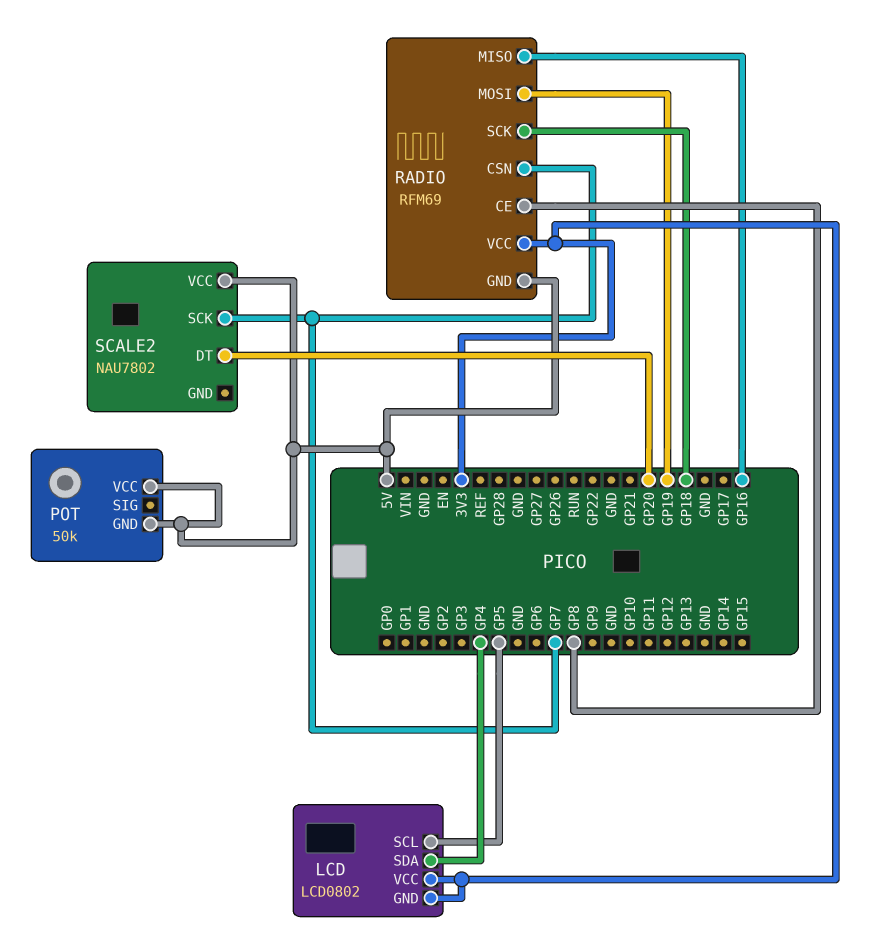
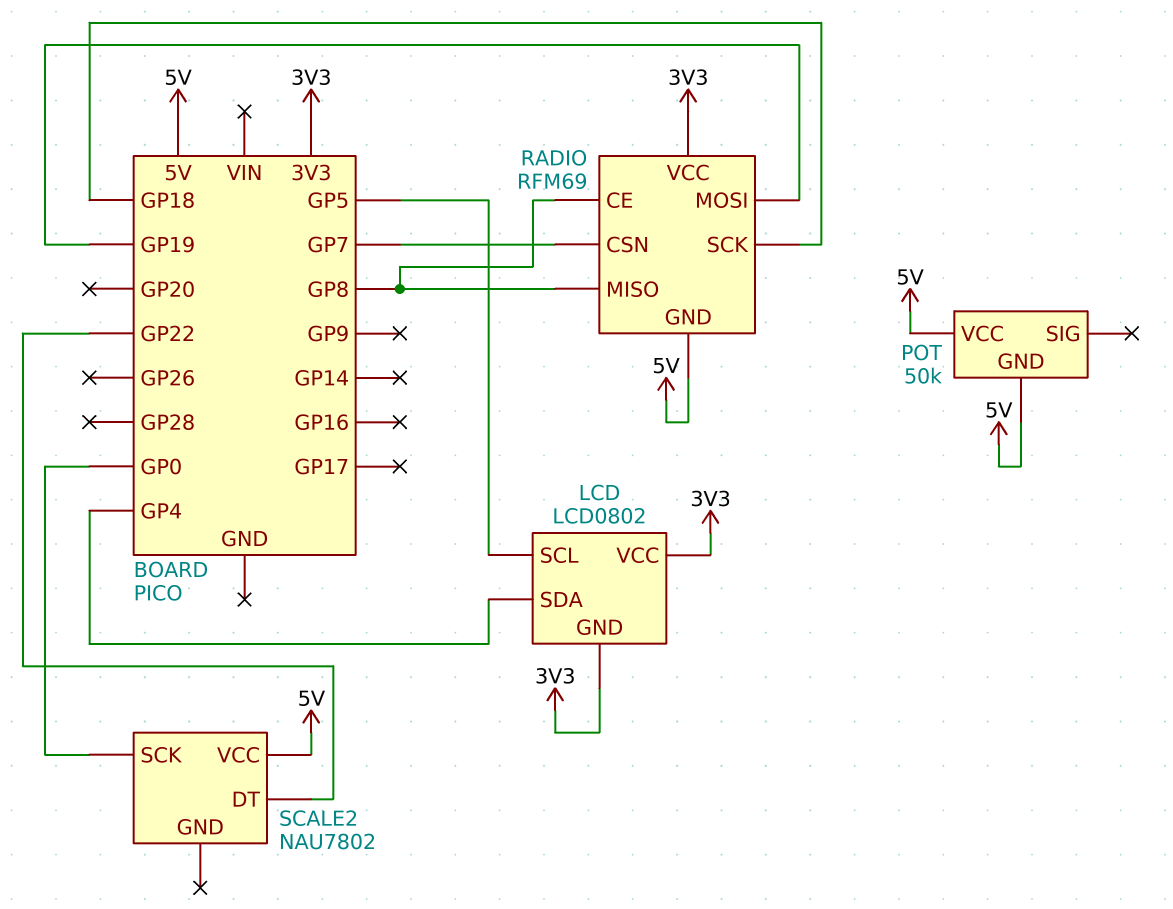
RADIO pin MISO: GP16 -> GP8
SCALE2 pin DT: GP20 -> GP22
SCALE2 pin SCK: GP7 -> GP0

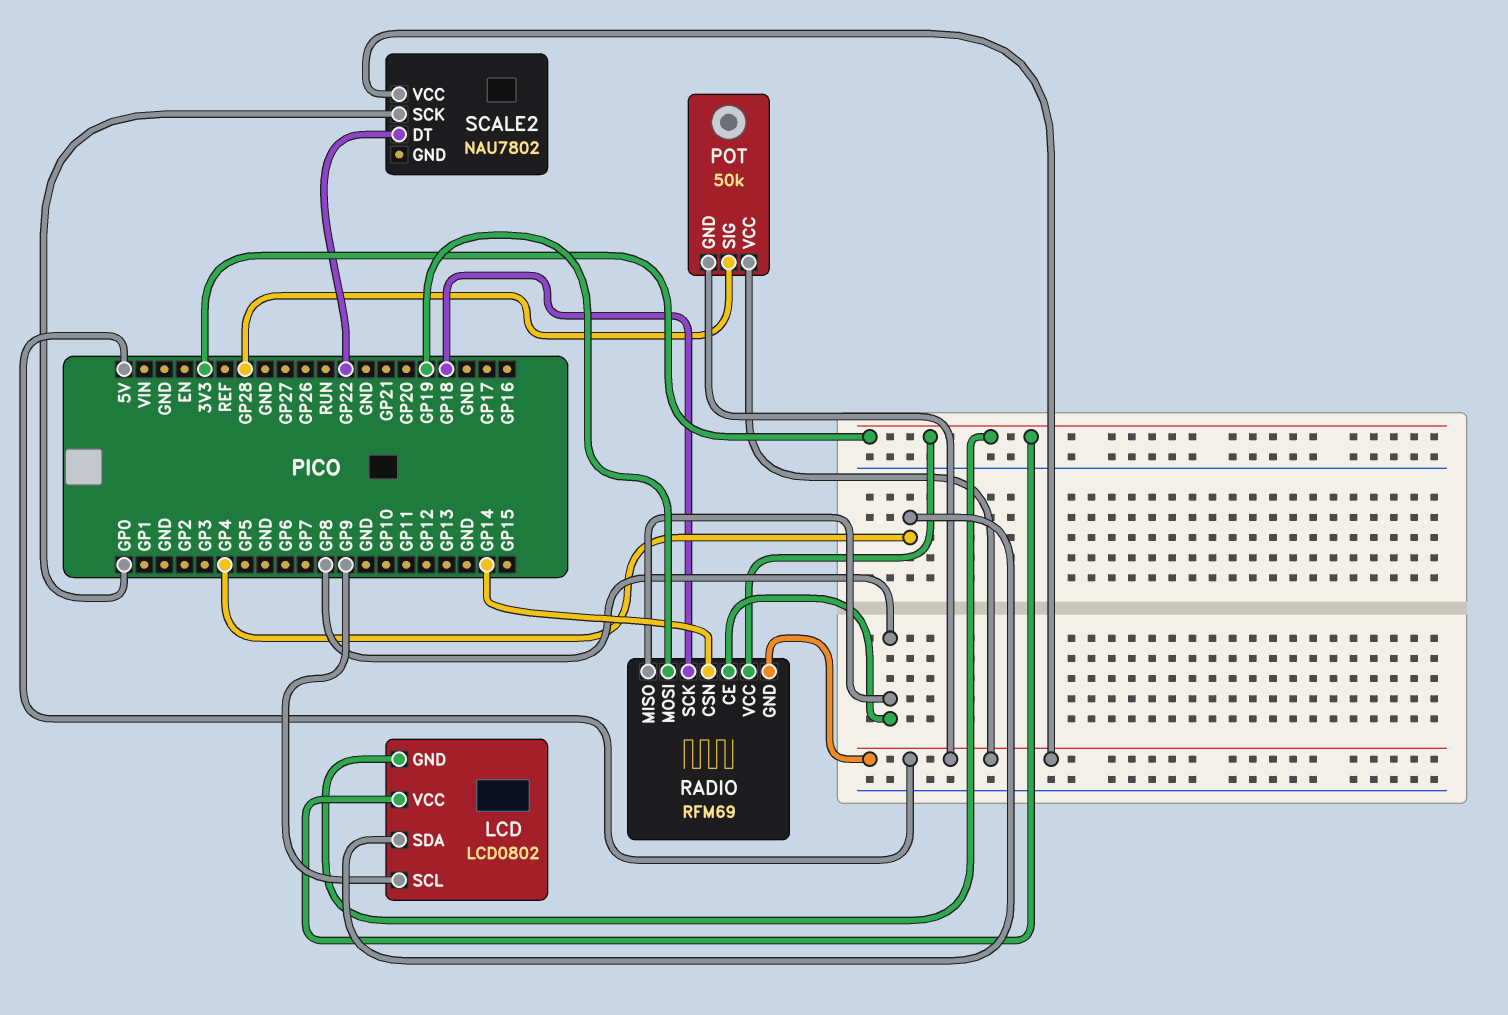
LCD pin SCL: GP5 -> GP9
POT pin SIG: none -> GP28
RADIO pin CSN: GP7 -> GP14

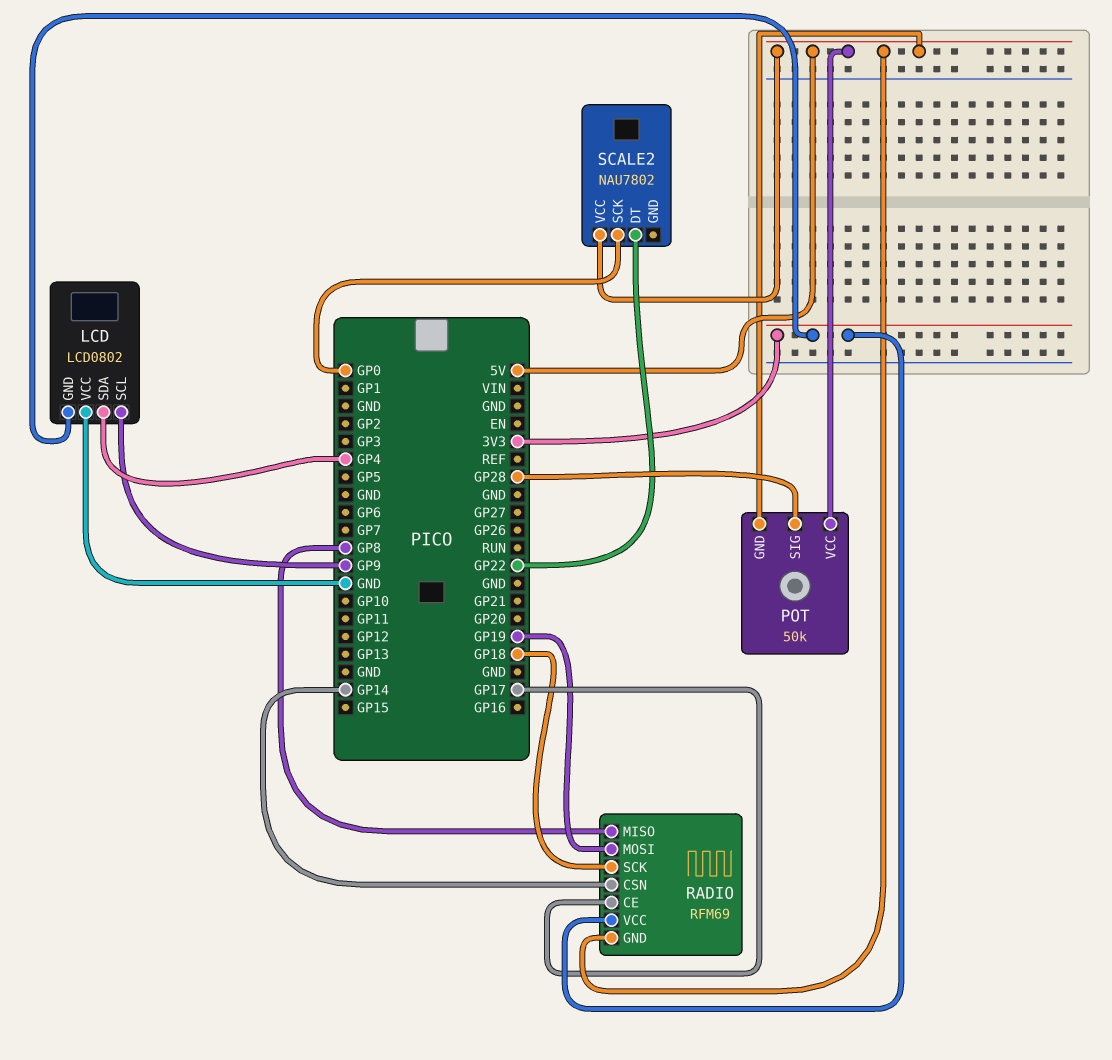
LCD pin VCC: 3V3 -> GND
RADIO pin CE: GP8 -> GP17

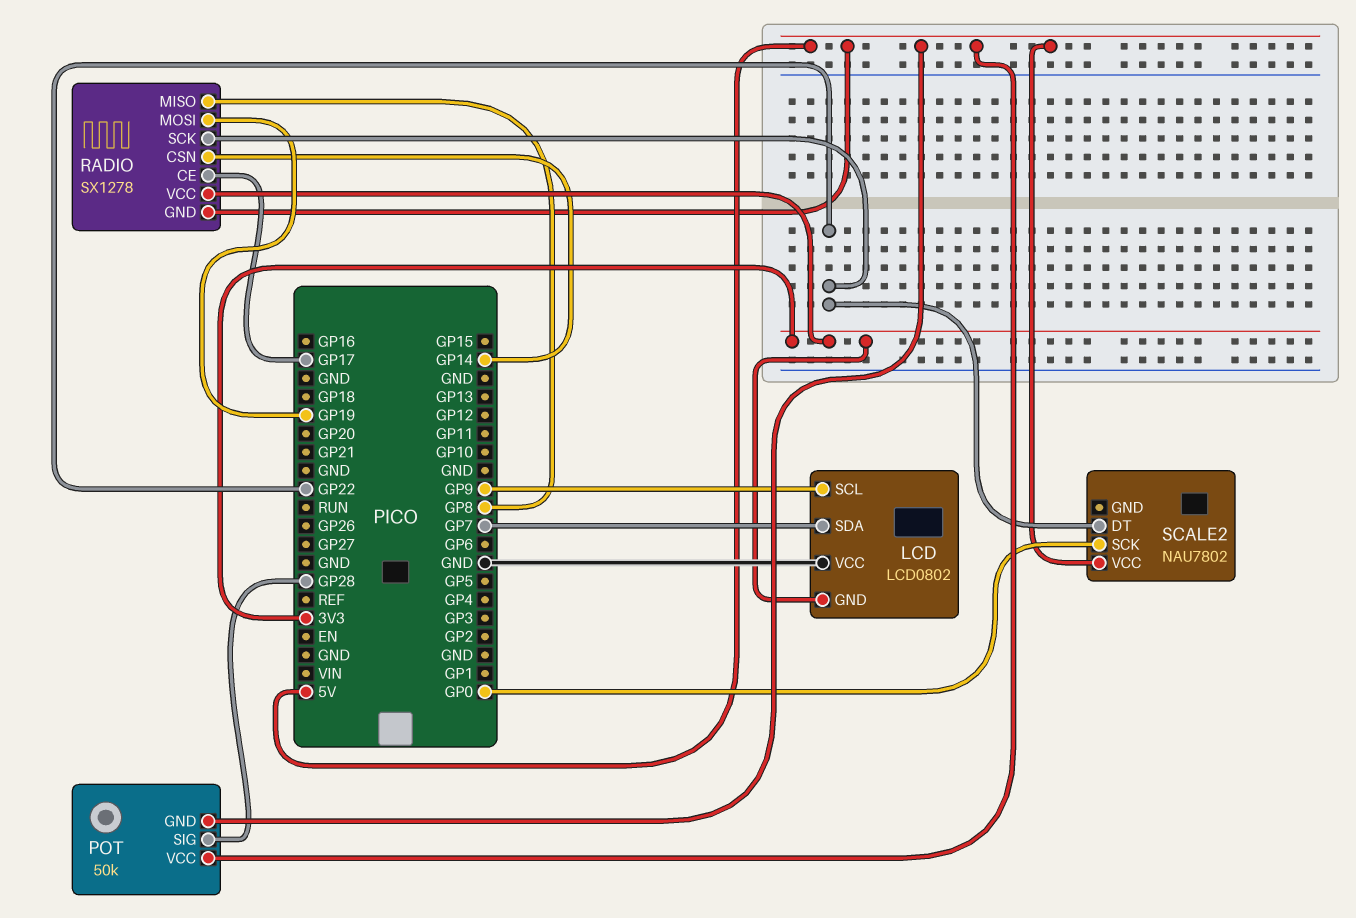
LCD pin SDA: GP4 -> GP7
RADIO: RFM69 -> SX1278
RADIO pin SCK: GP18 -> GP22

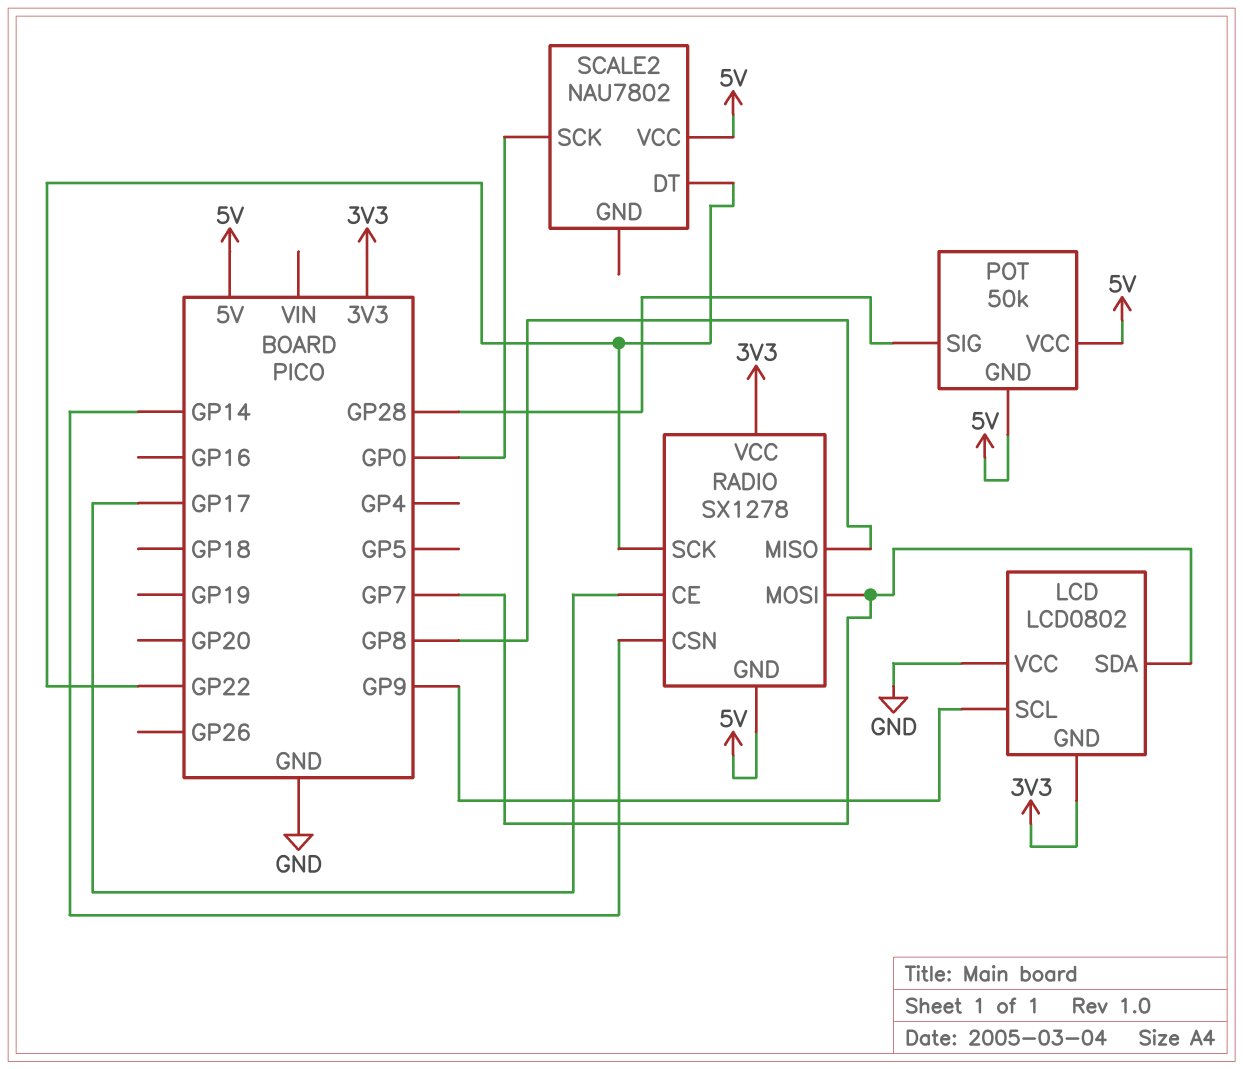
RADIO pin MOSI: GP19 -> GP7

